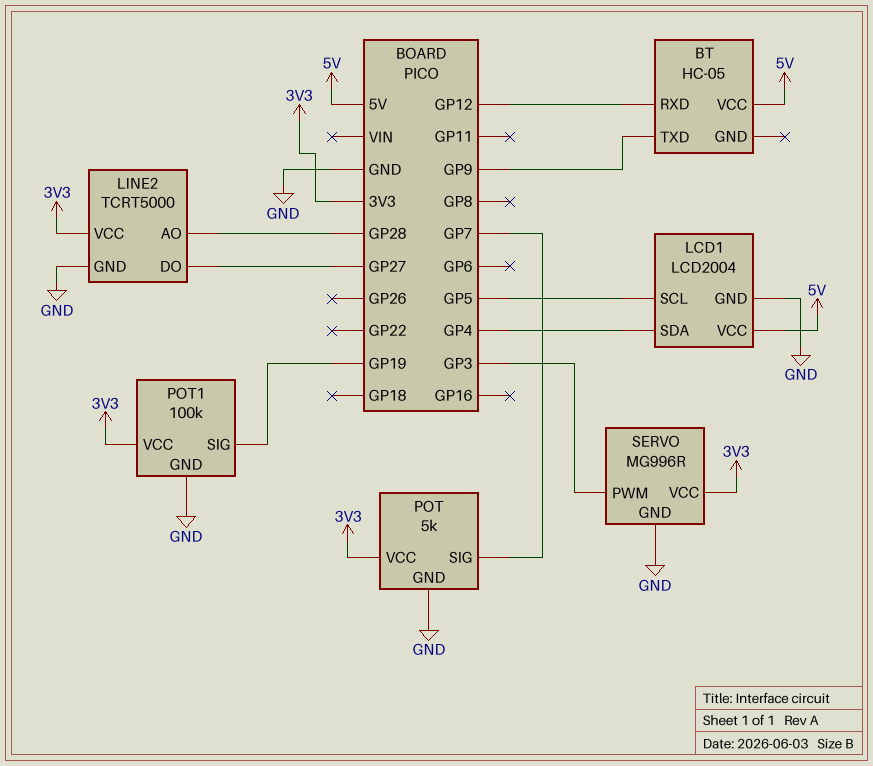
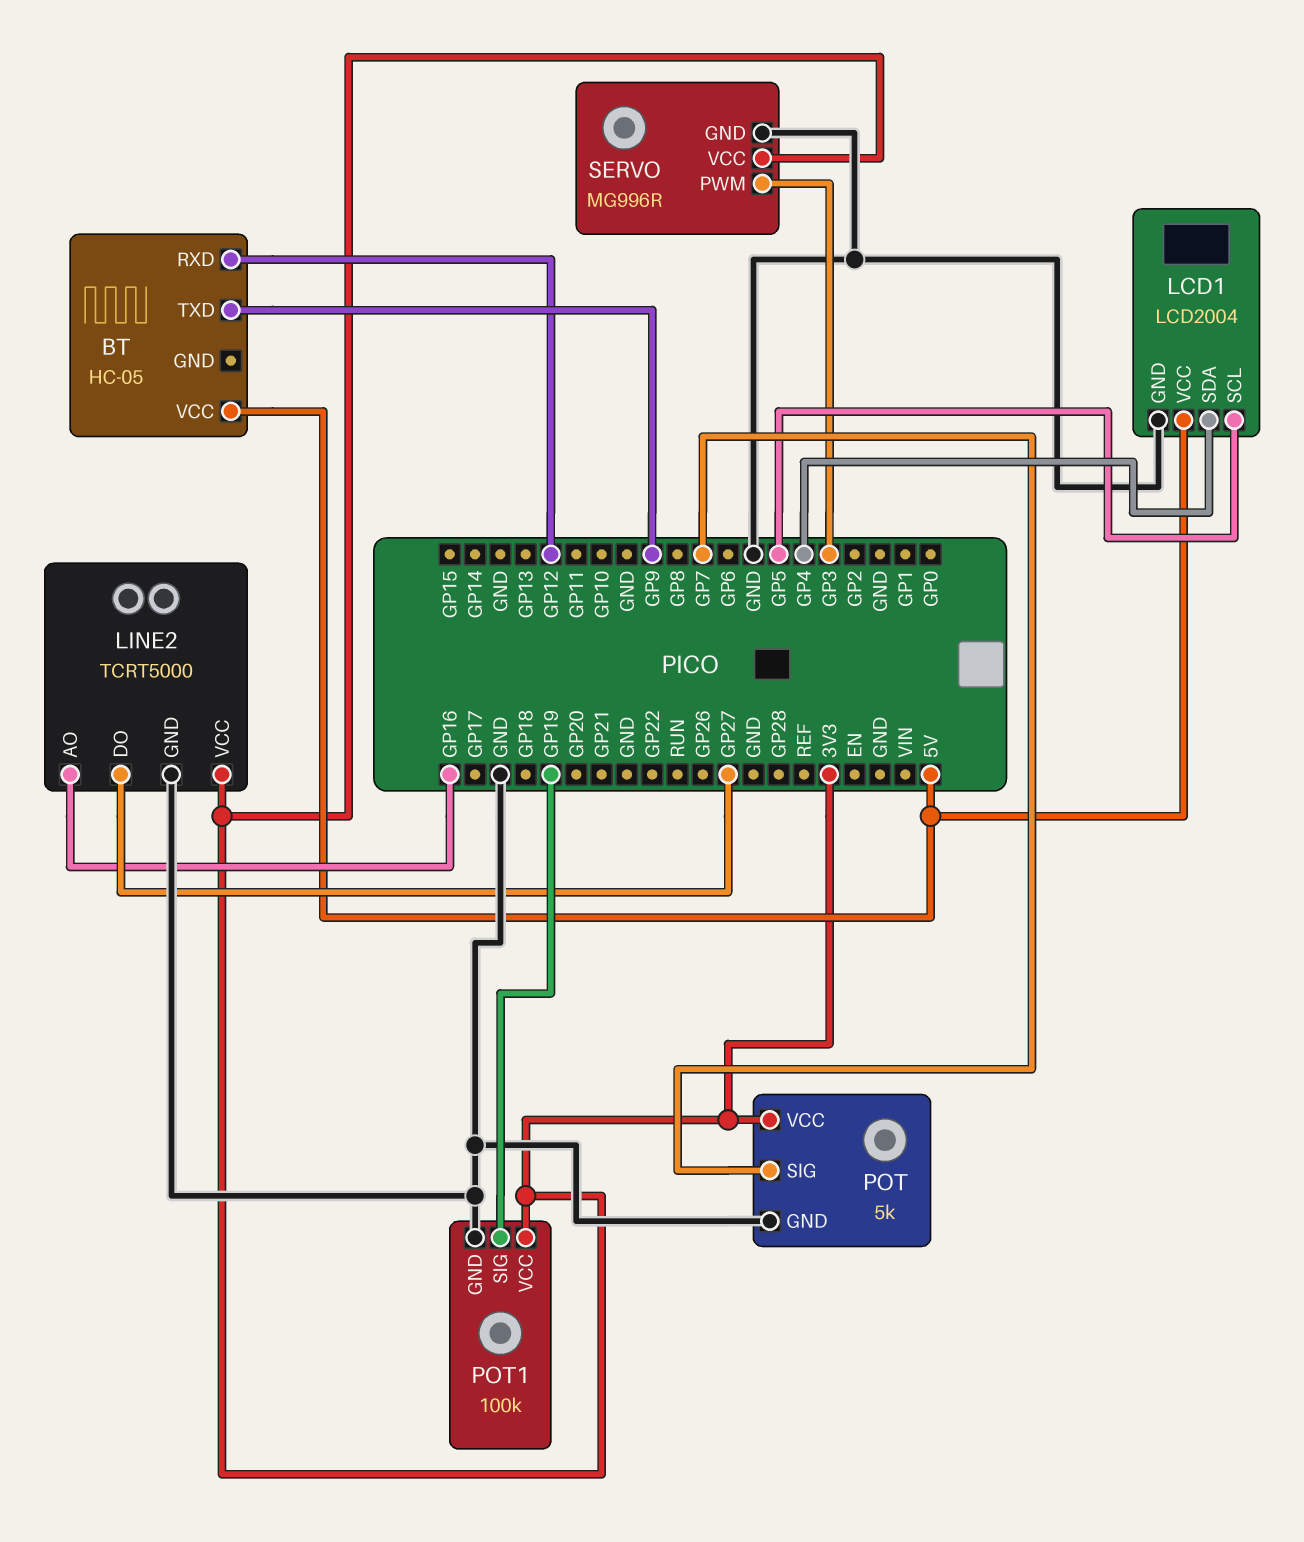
LINE2 pin AO: GP28 -> GP16

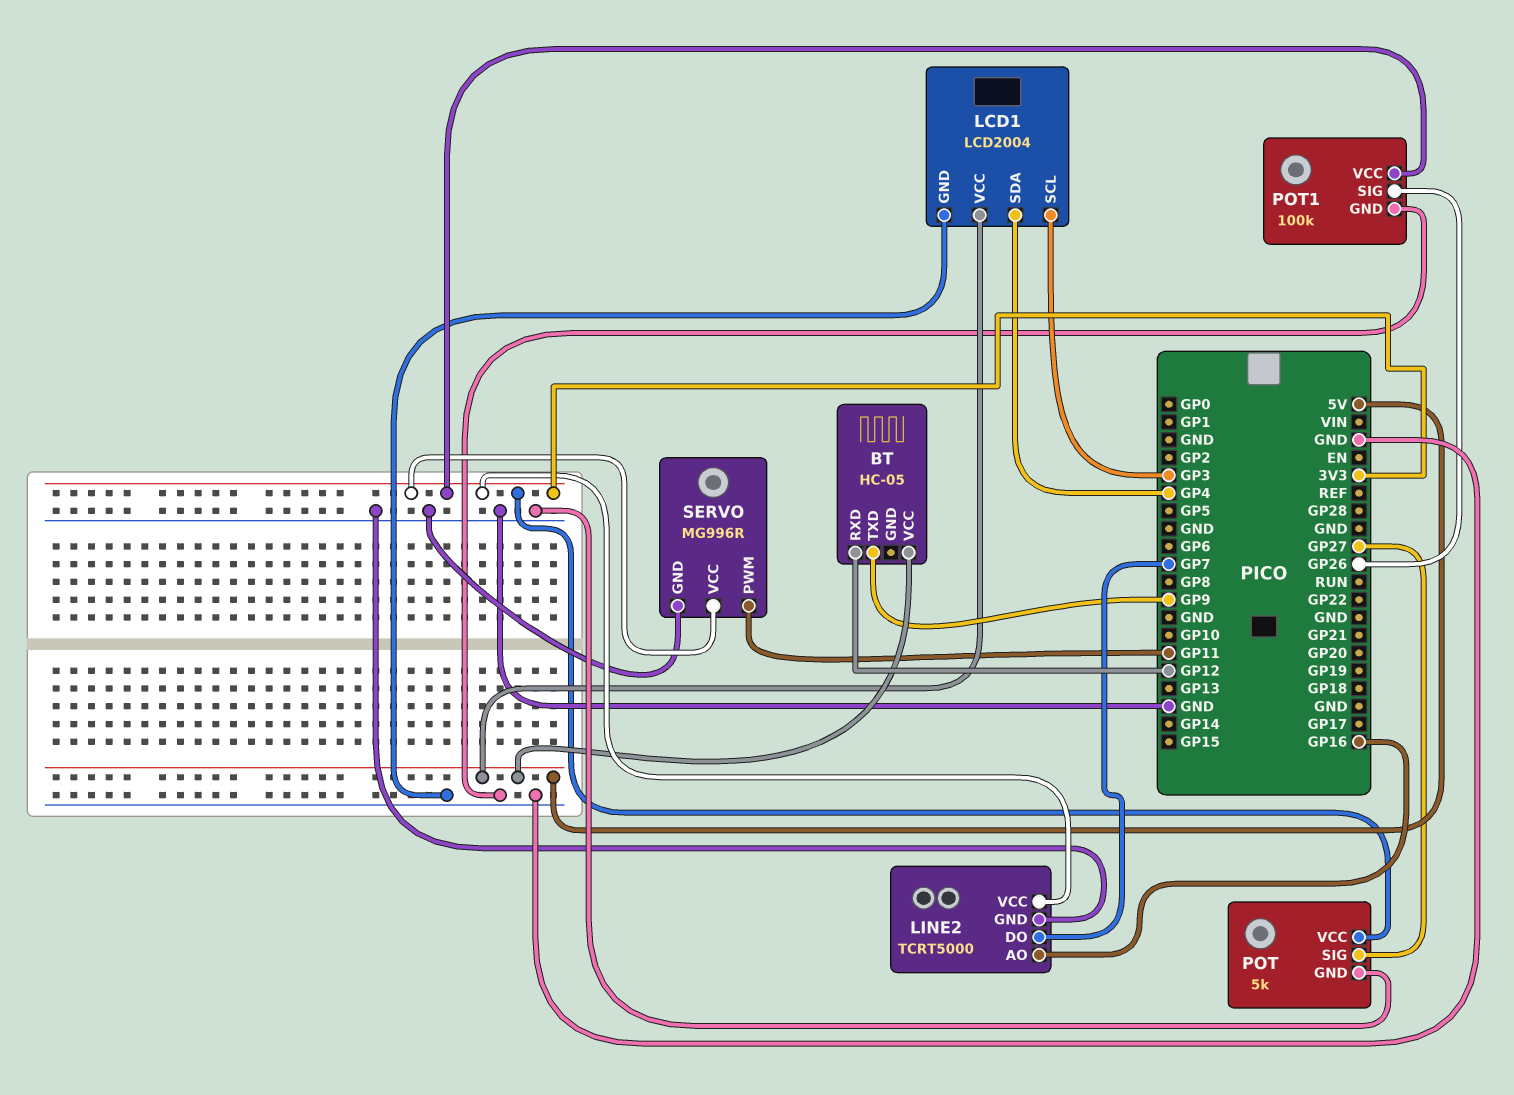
LCD1 pin SCL: GP5 -> GP3
LINE2 pin DO: GP27 -> GP7
POT pin SIG: GP7 -> GP27
POT1 pin SIG: GP19 -> GP26
SERVO pin PWM: GP3 -> GP11

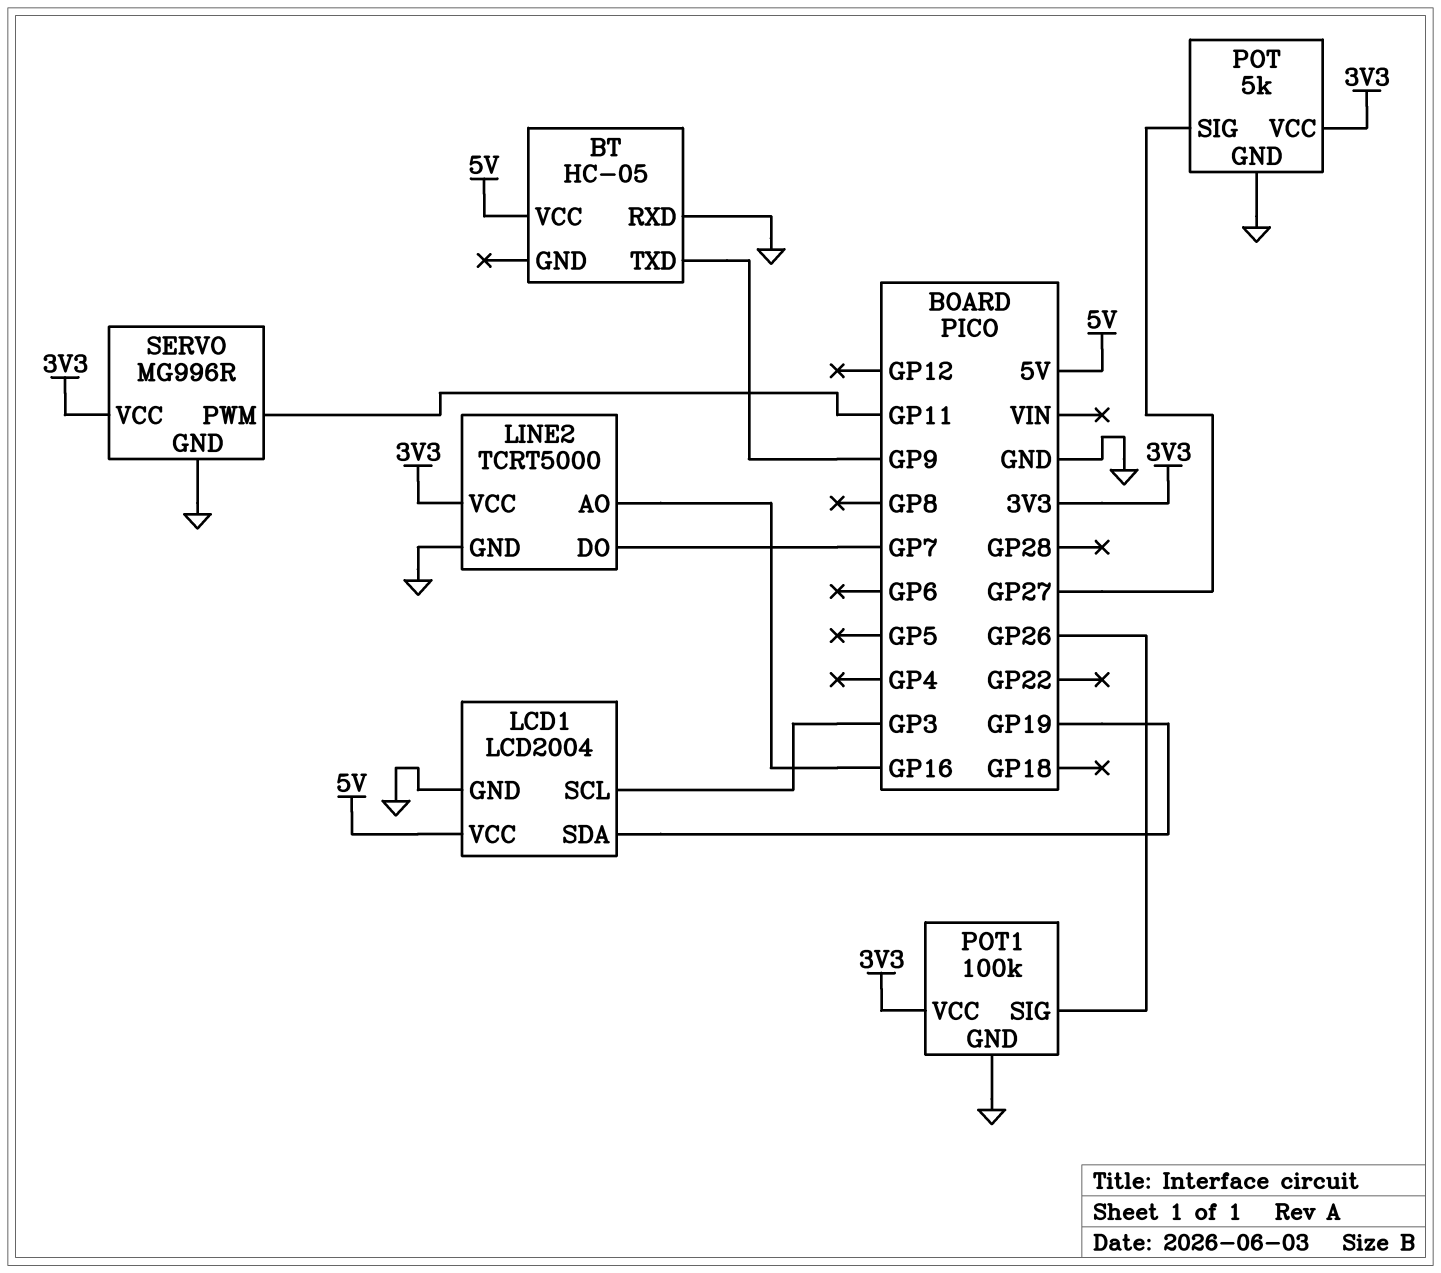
BT pin RXD: GP12 -> GND
LCD1 pin SDA: GP4 -> GP19

